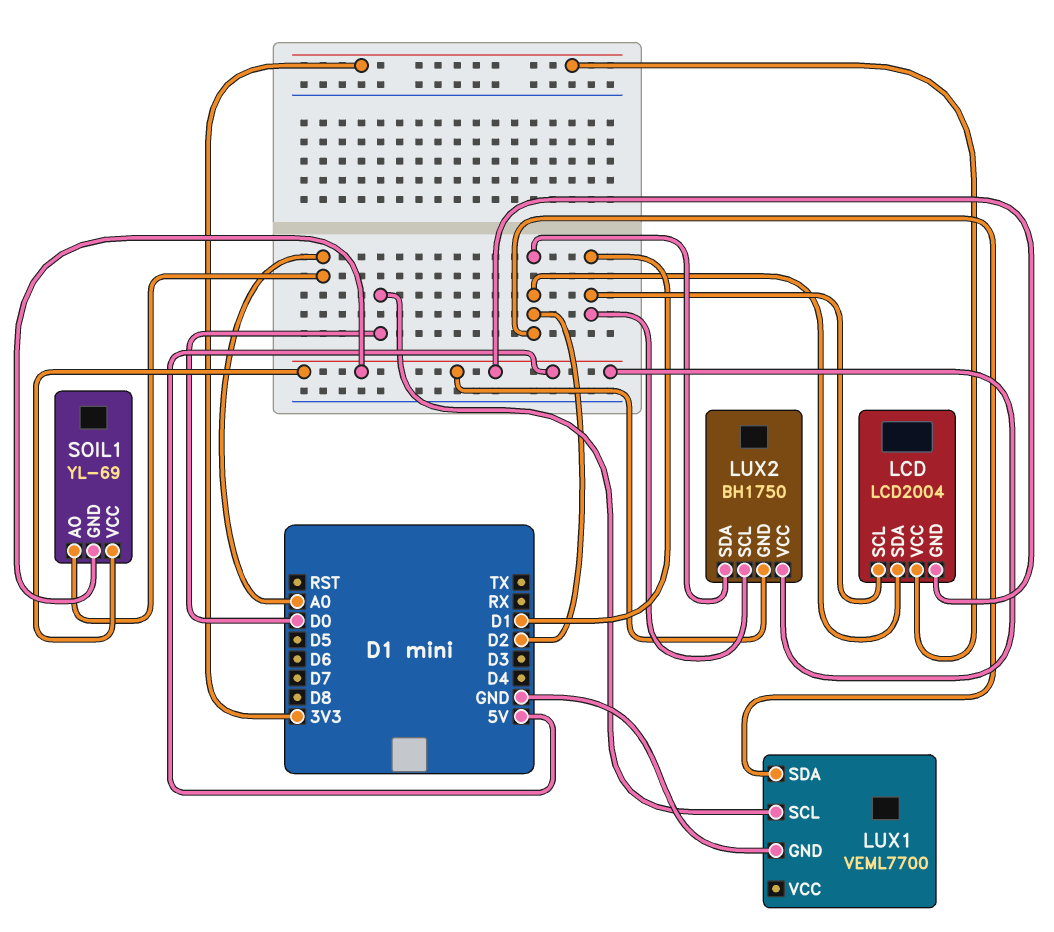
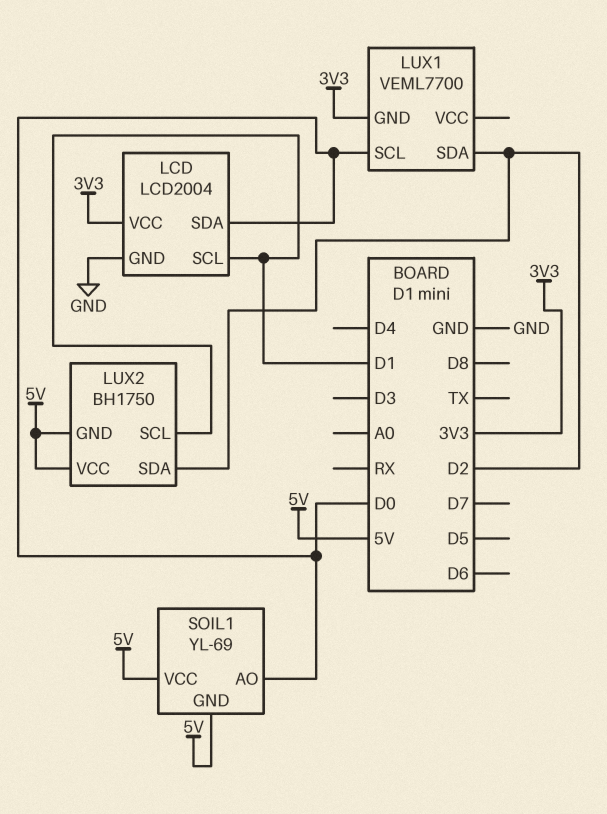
LCD pin GND: 5V -> GND
LCD pin SDA: D2 -> D0
LUX1 pin GND: GND -> 3V3
SOIL1 pin AO: A0 -> D0

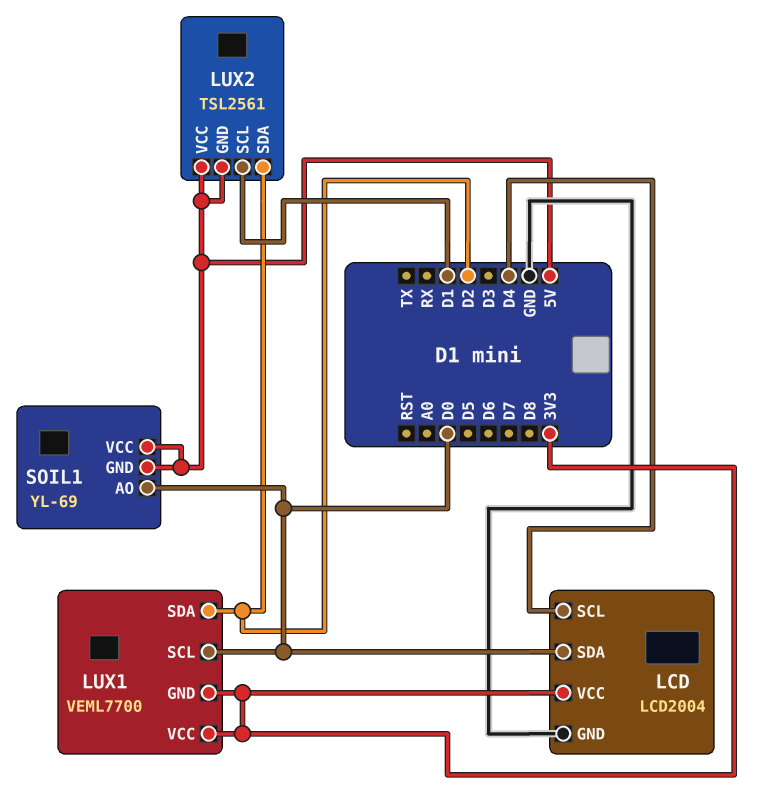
LCD pin SCL: D1 -> D4
LUX1 pin VCC: none -> 3V3
LUX2: BH1750 -> TSL2561

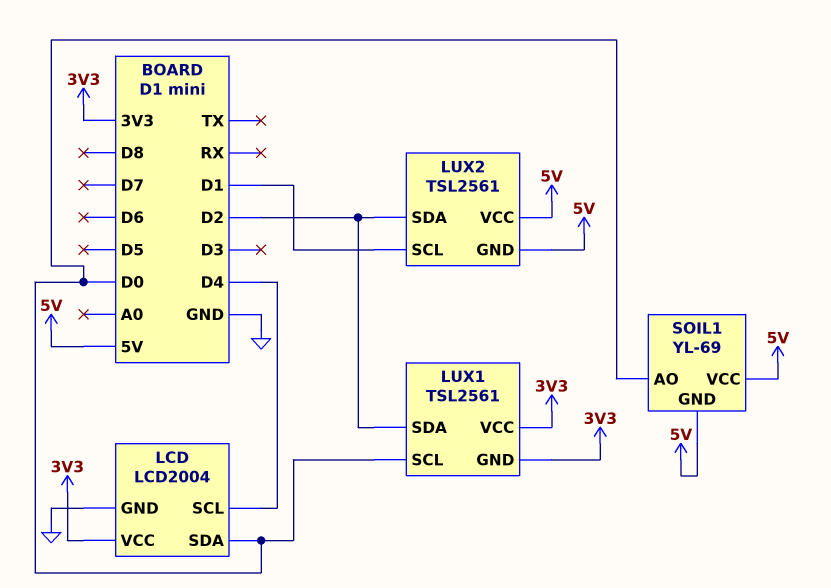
LUX1: VEML7700 -> TSL2561

